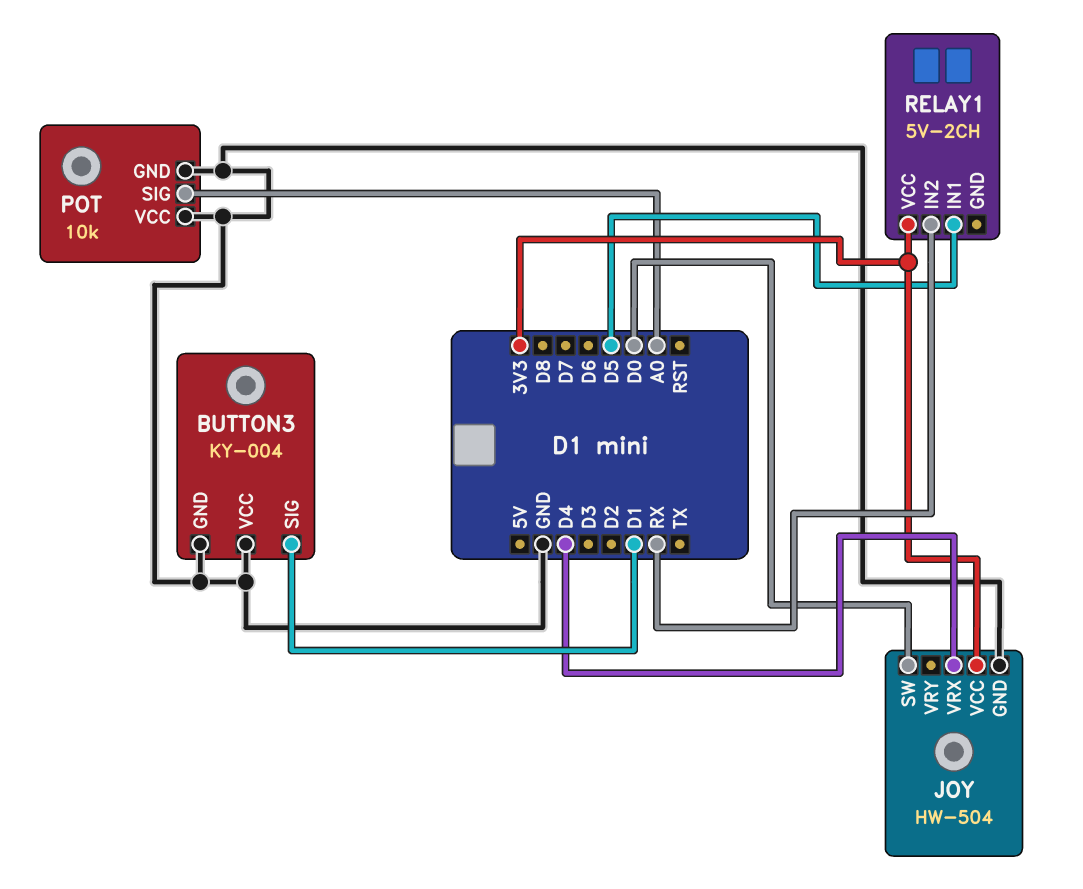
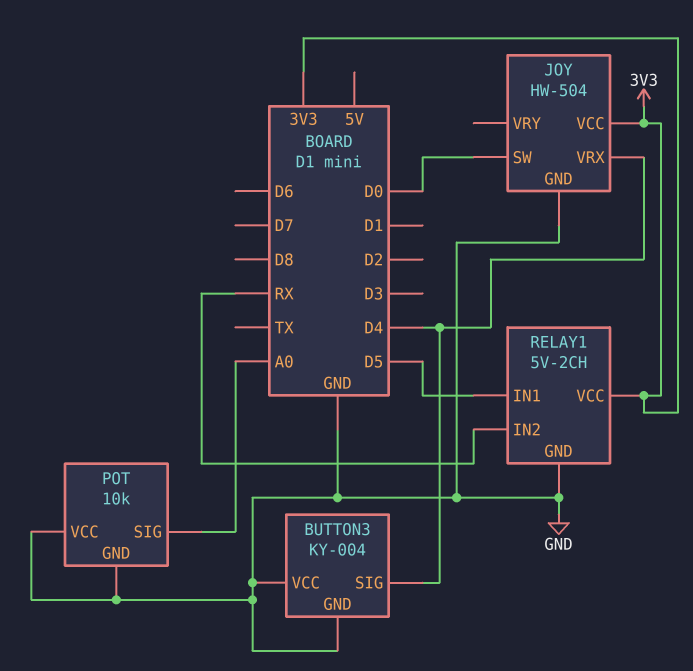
BUTTON3 pin SIG: D1 -> D4
RELAY1 pin GND: none -> GND

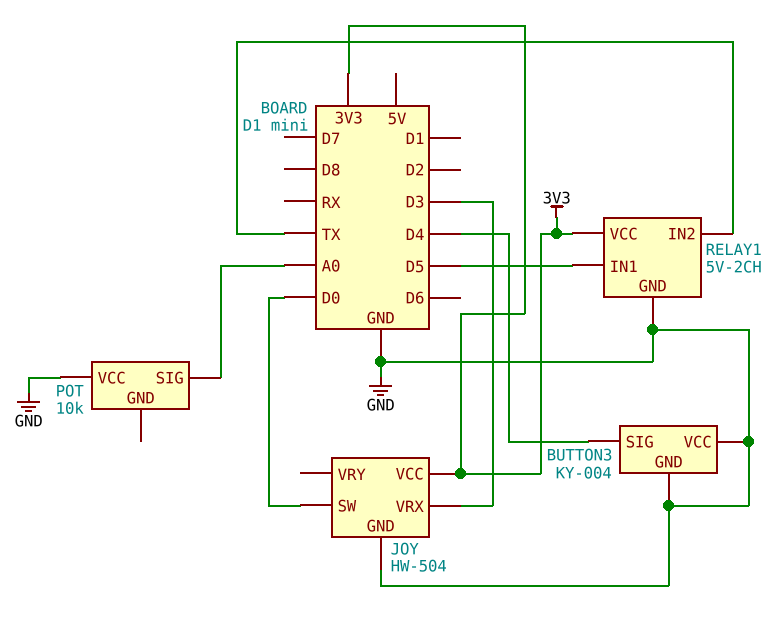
JOY pin VRX: D4 -> D3
POT pin GND: GND -> none
RELAY1 pin IN2: RX -> TX

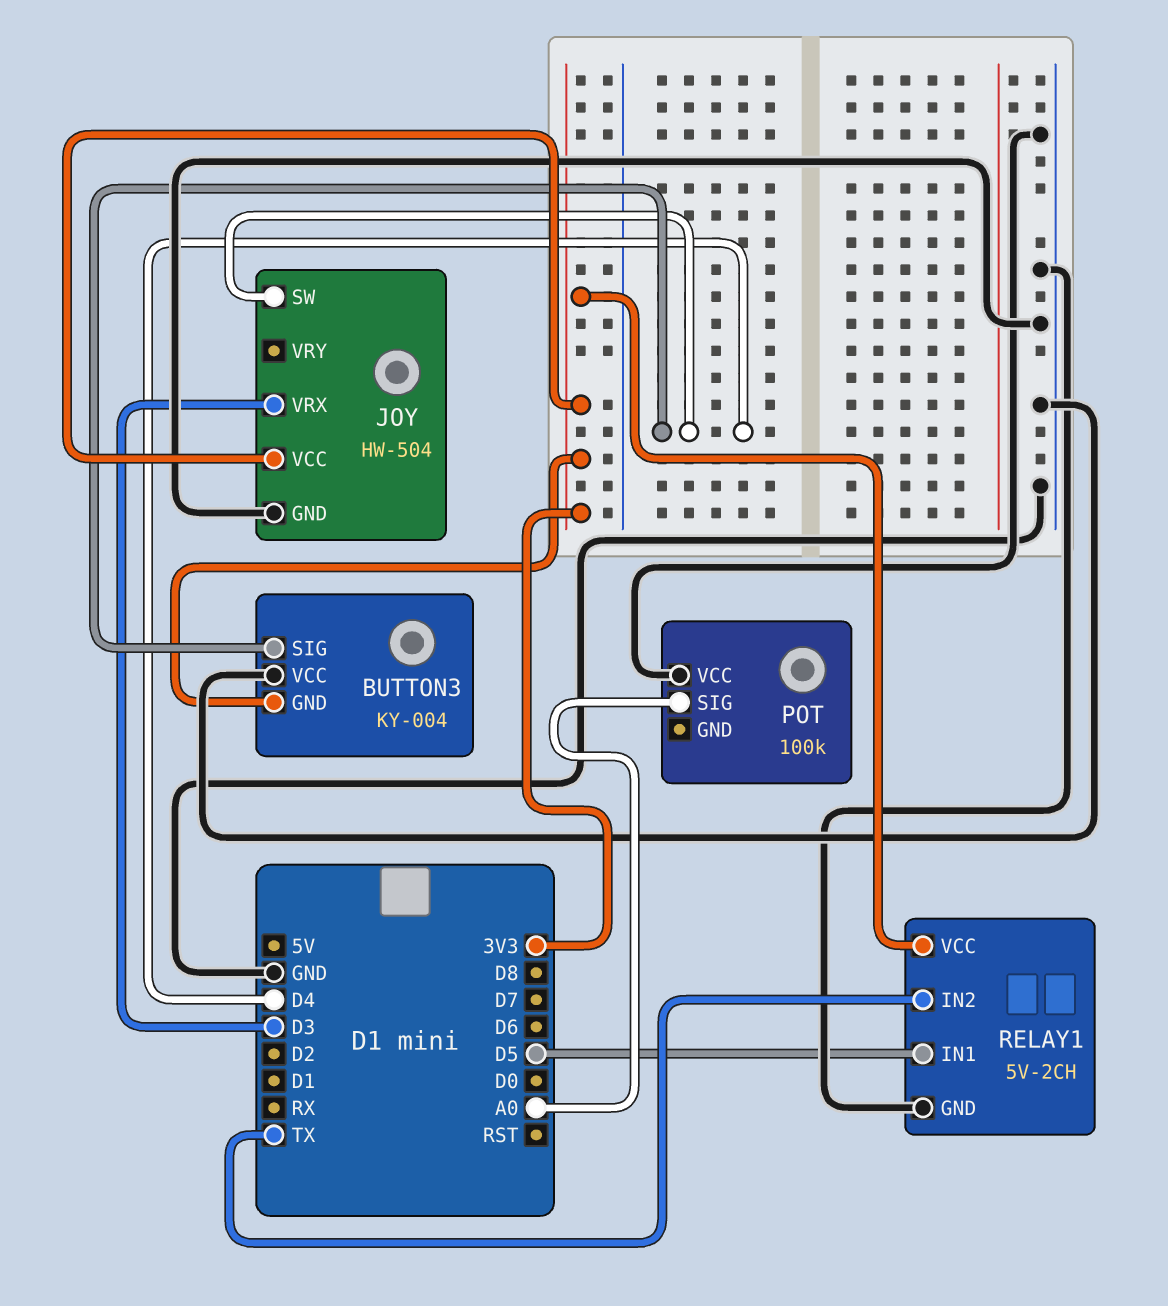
BUTTON3 pin GND: GND -> 3V3
JOY pin SW: D0 -> D4
POT: 10k -> 100k

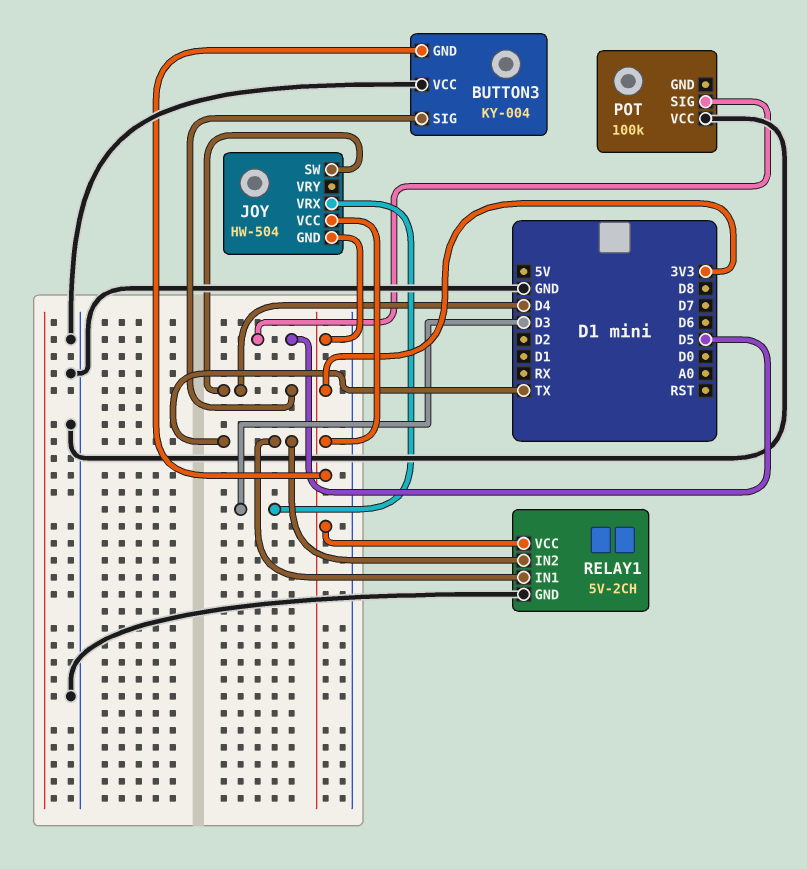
JOY pin GND: GND -> 3V3
POT pin SIG: A0 -> D5
RELAY1 pin IN1: D5 -> TX

